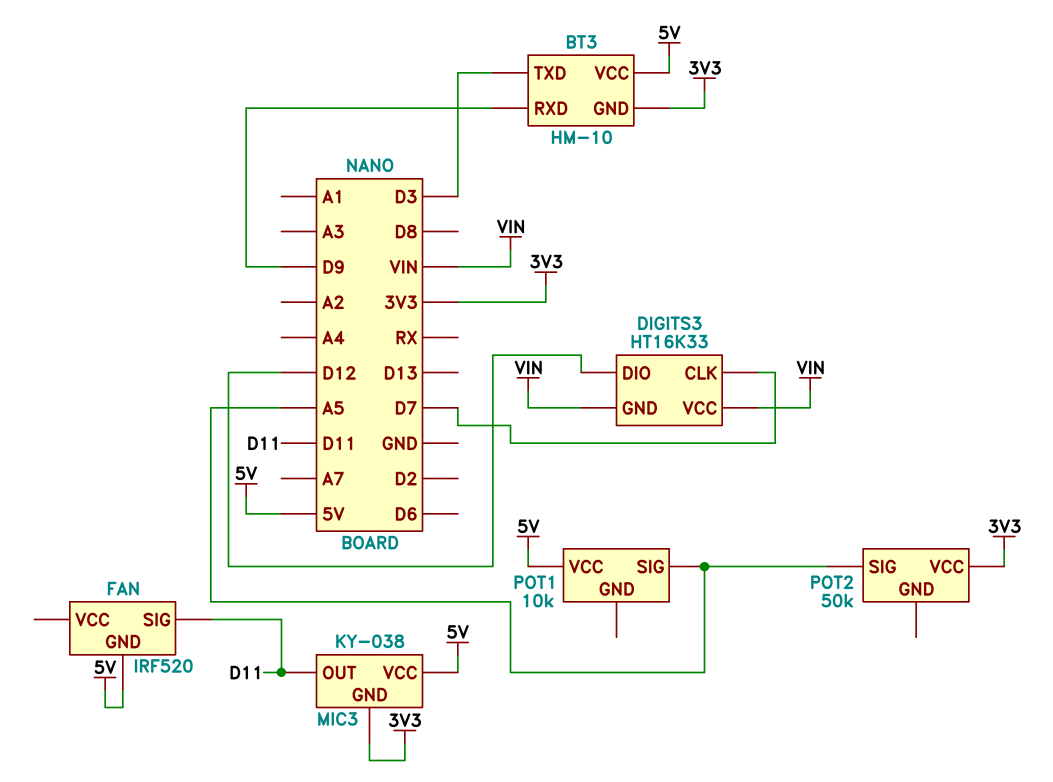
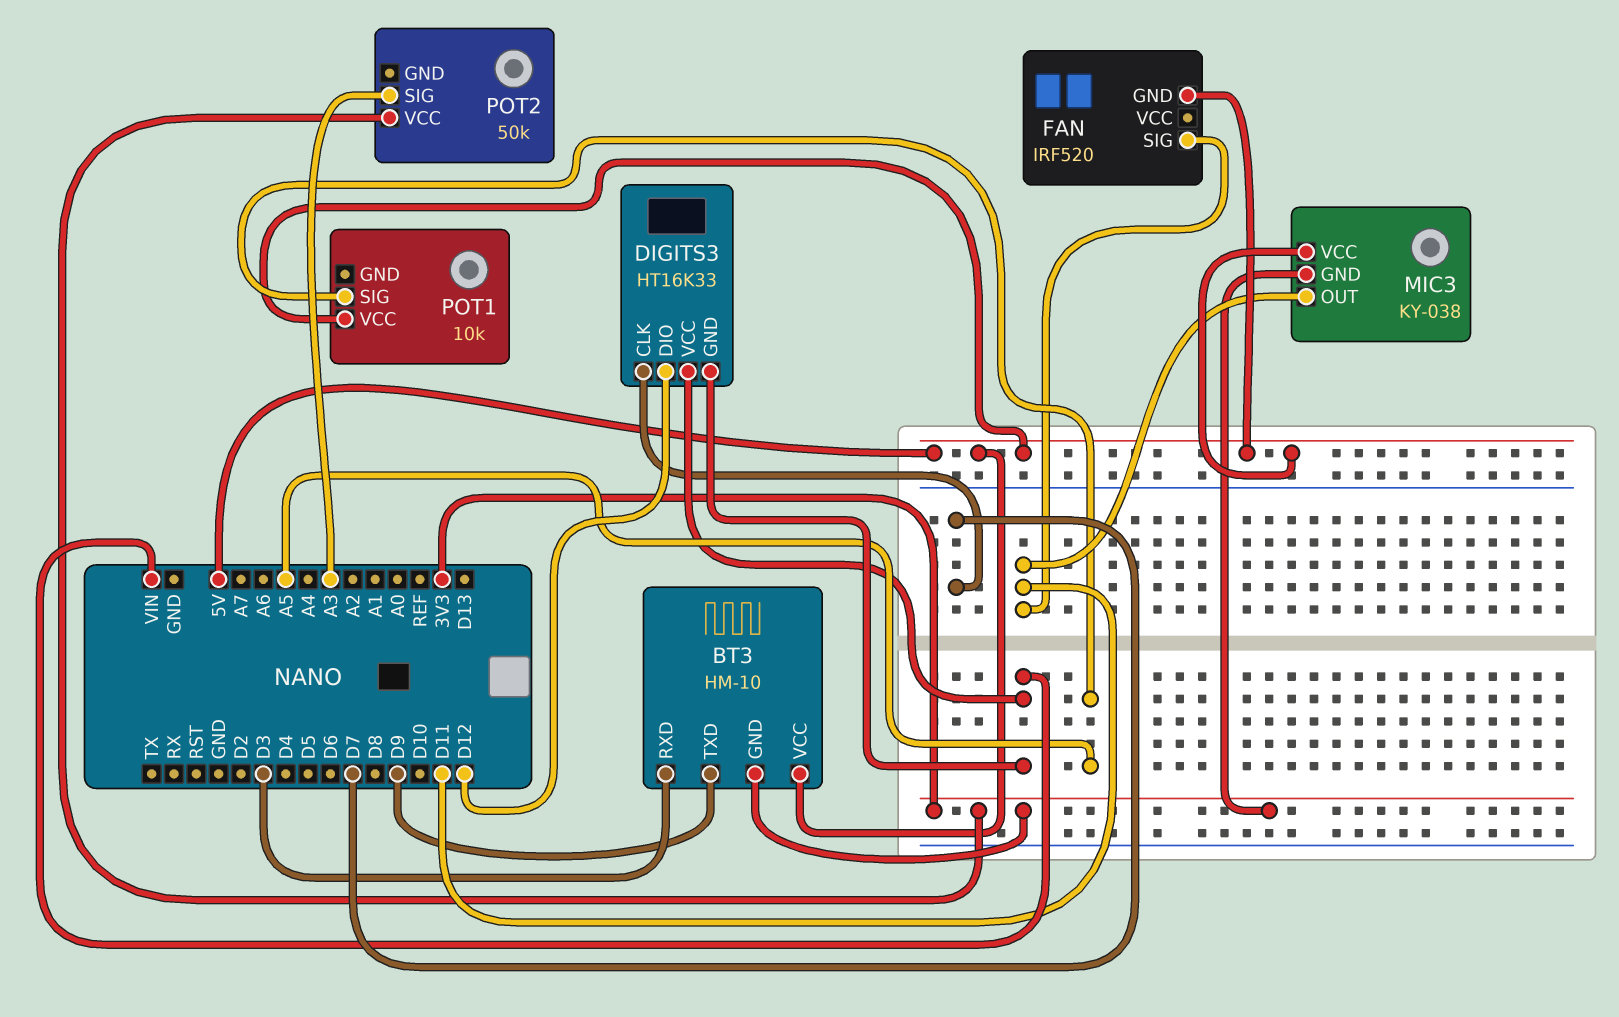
BT3 pin RXD: D9 -> D3
BT3 pin TXD: D3 -> D9
POT2 pin SIG: A5 -> A3

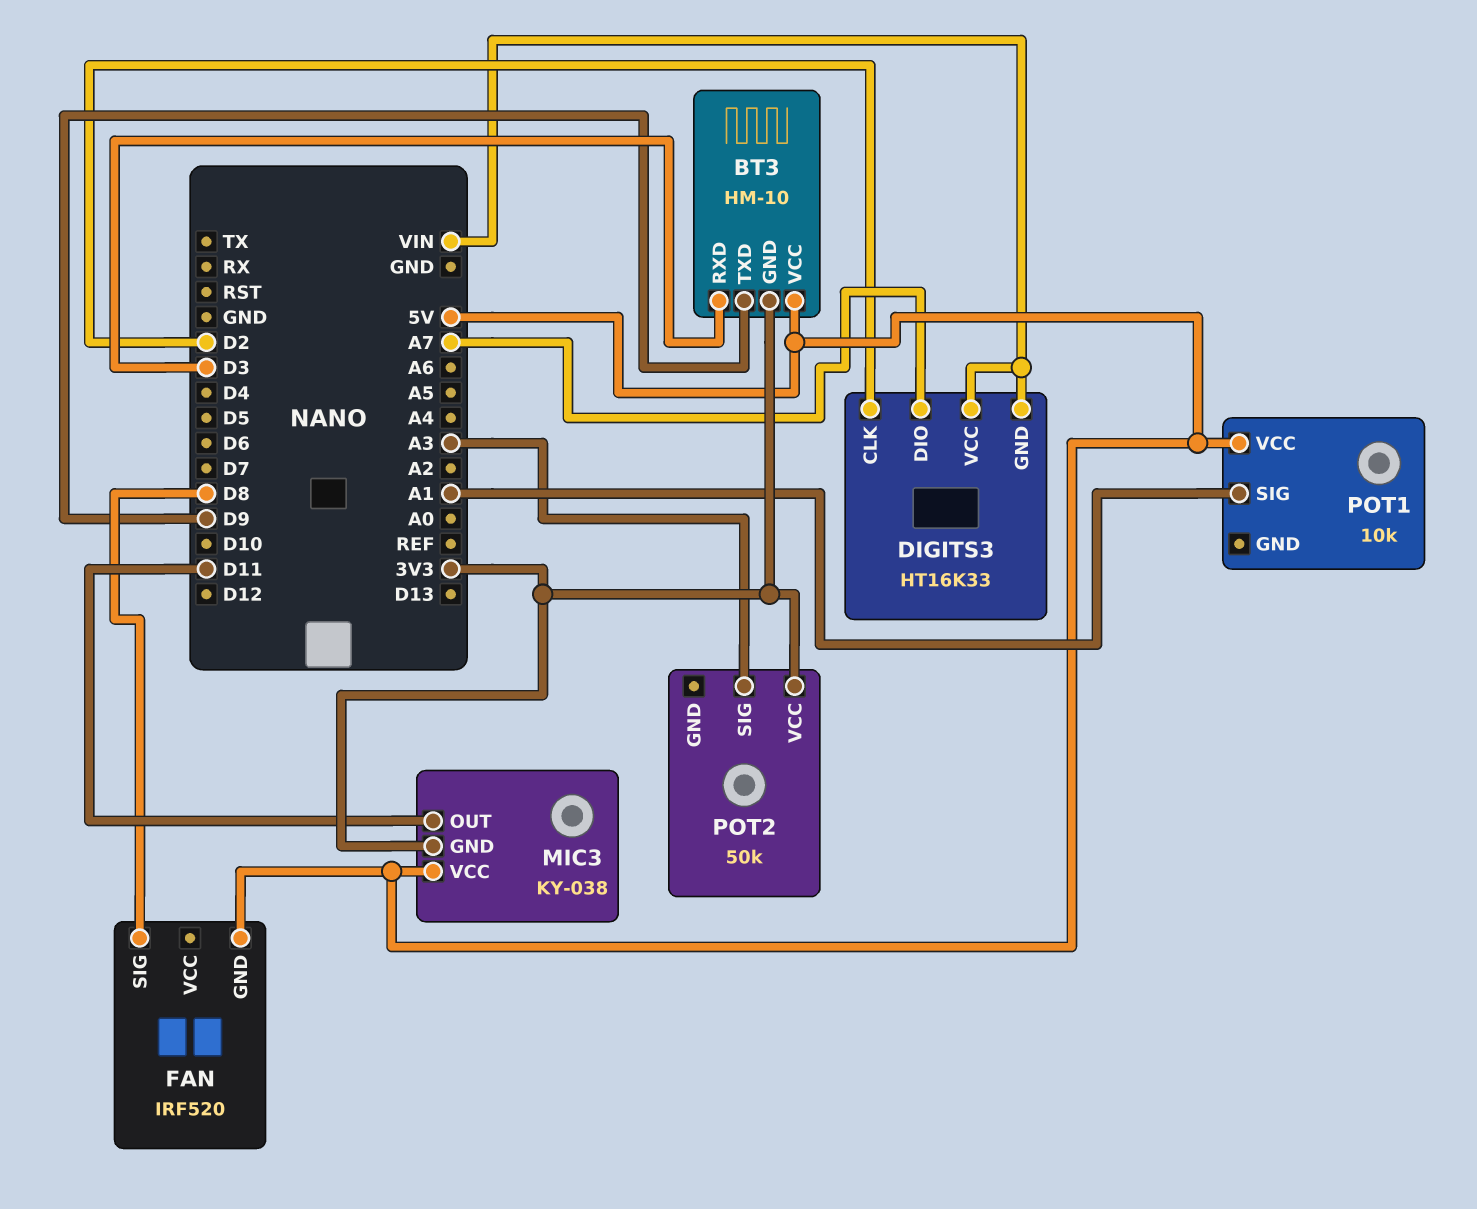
DIGITS3 pin CLK: D7 -> D2
DIGITS3 pin DIO: D12 -> A7
FAN pin SIG: D11 -> D8
POT1 pin SIG: A5 -> A1

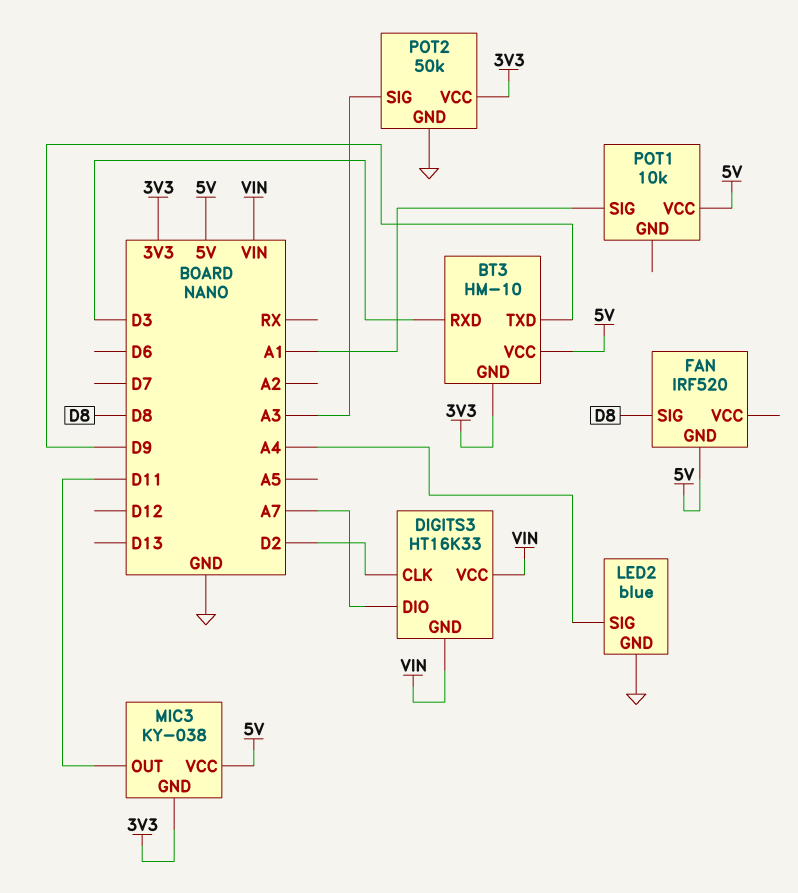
LED2: none -> blue
LED2 pin GND: none -> GND
LED2 pin SIG: none -> A4
POT2 pin GND: none -> GND

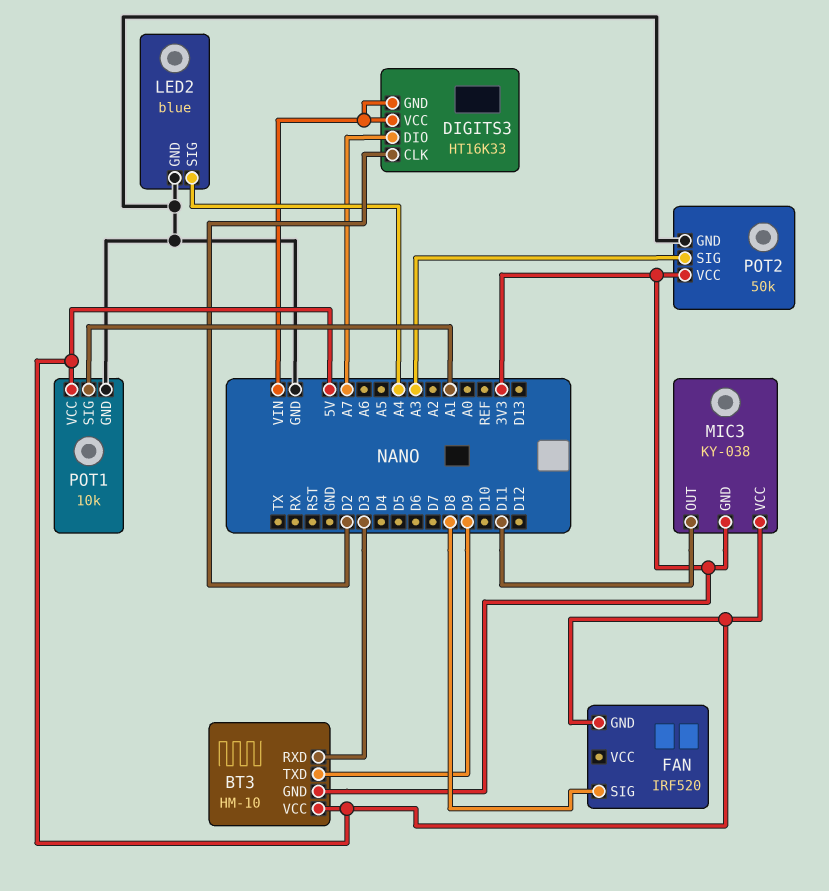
POT1 pin GND: none -> GND

